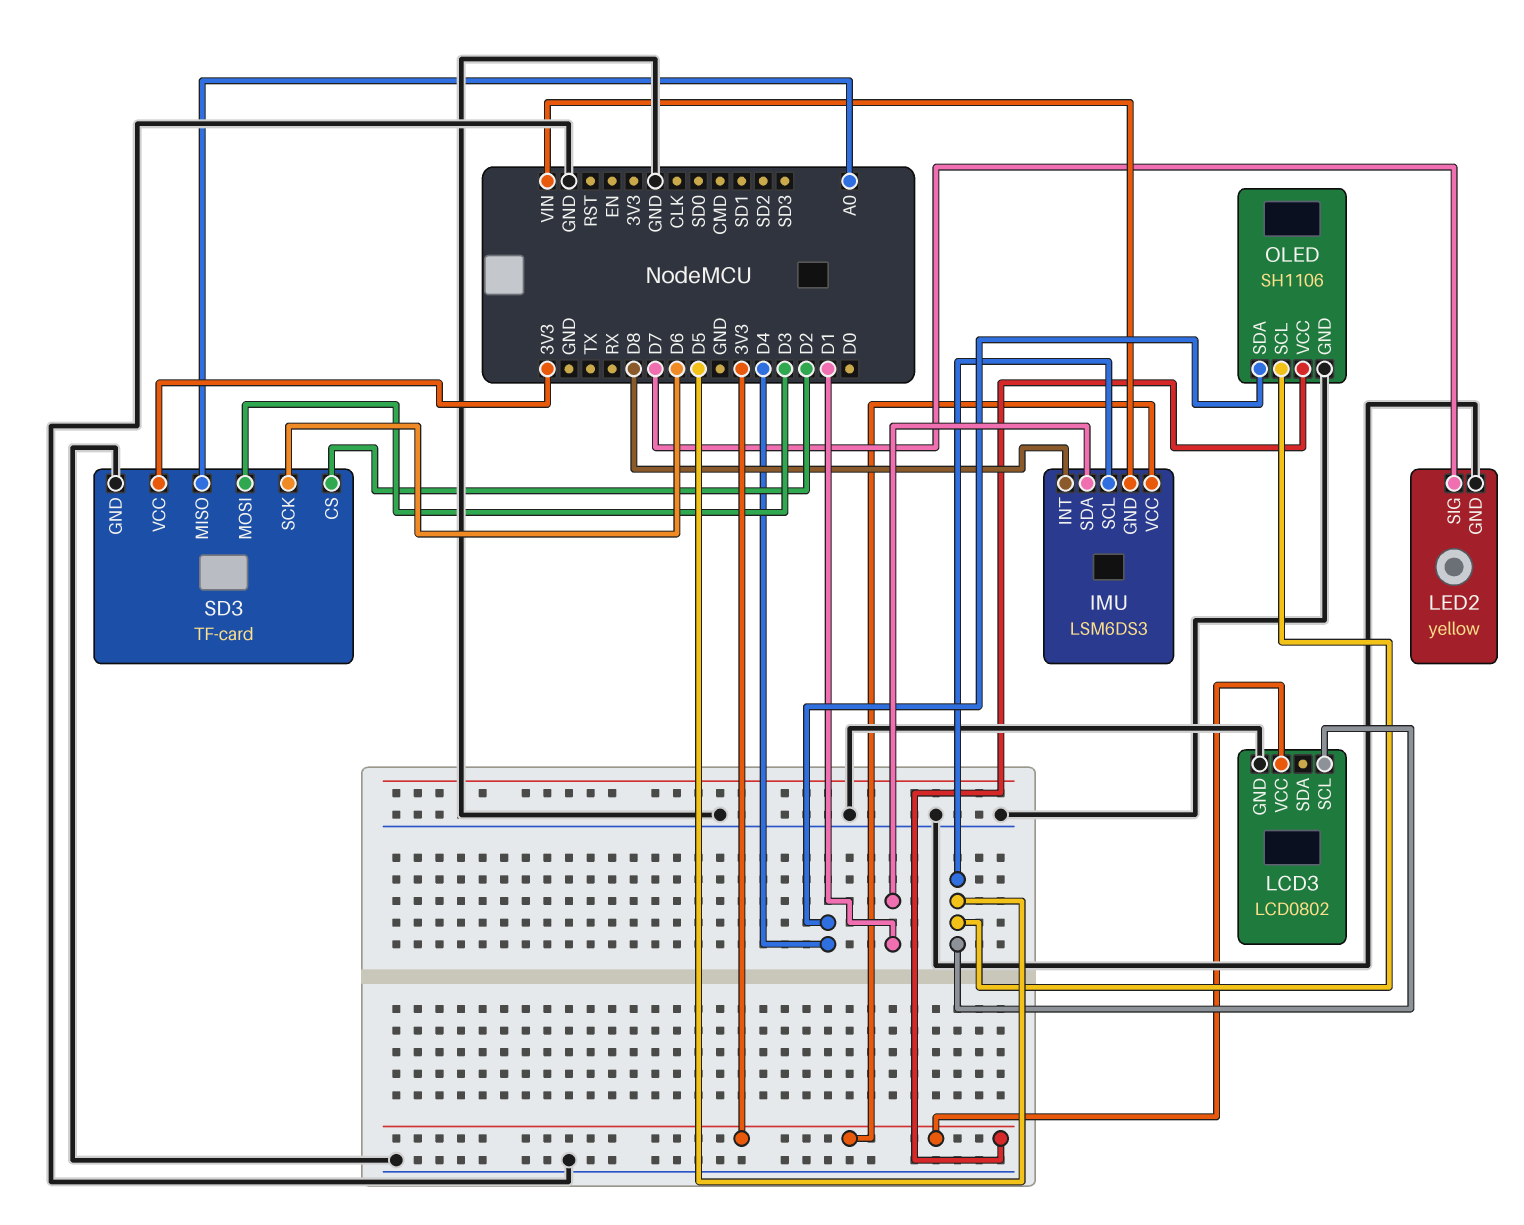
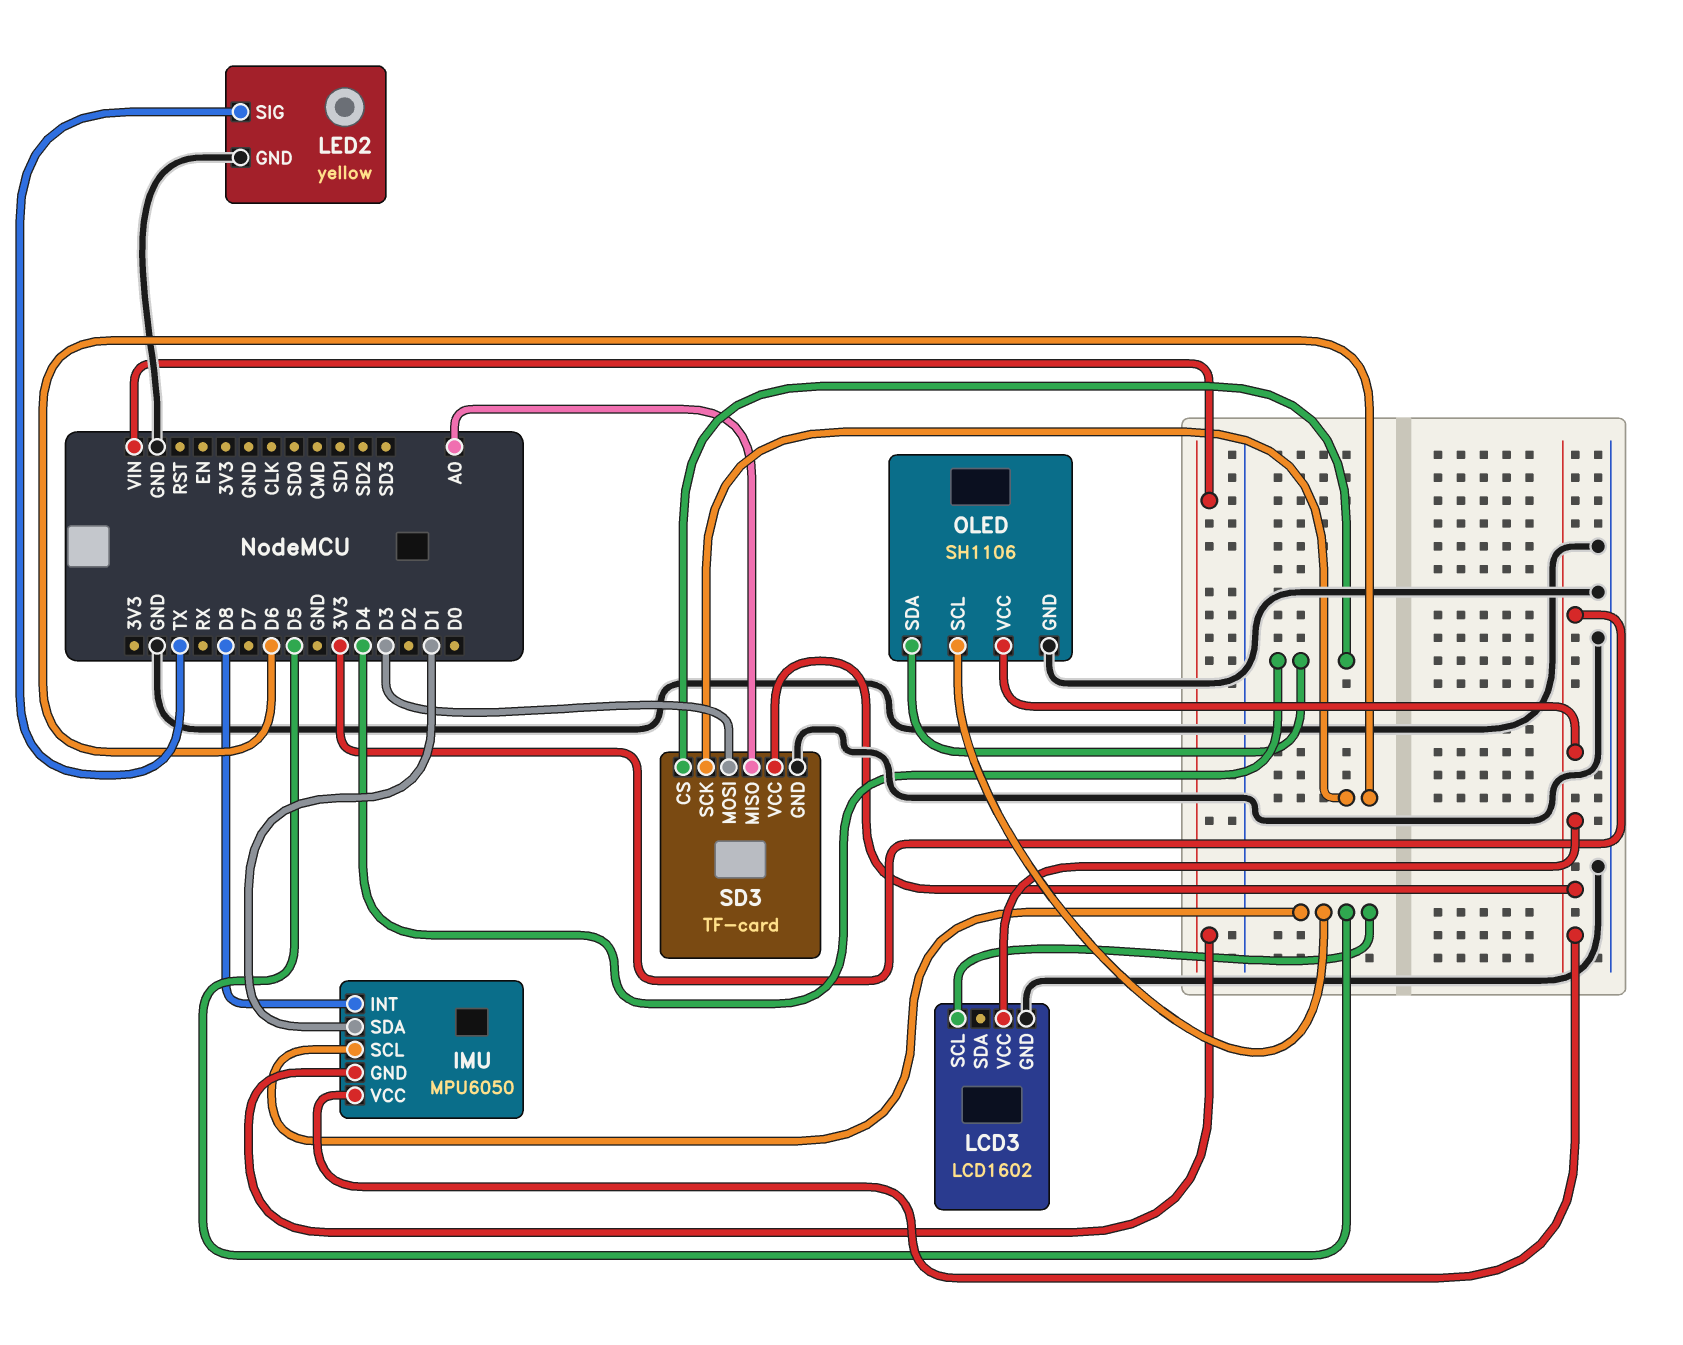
IMU: LSM6DS3 -> MPU6050
LCD3: LCD0802 -> LCD1602
LED2 pin SIG: D7 -> TX
SD3 pin CS: D2 -> D4

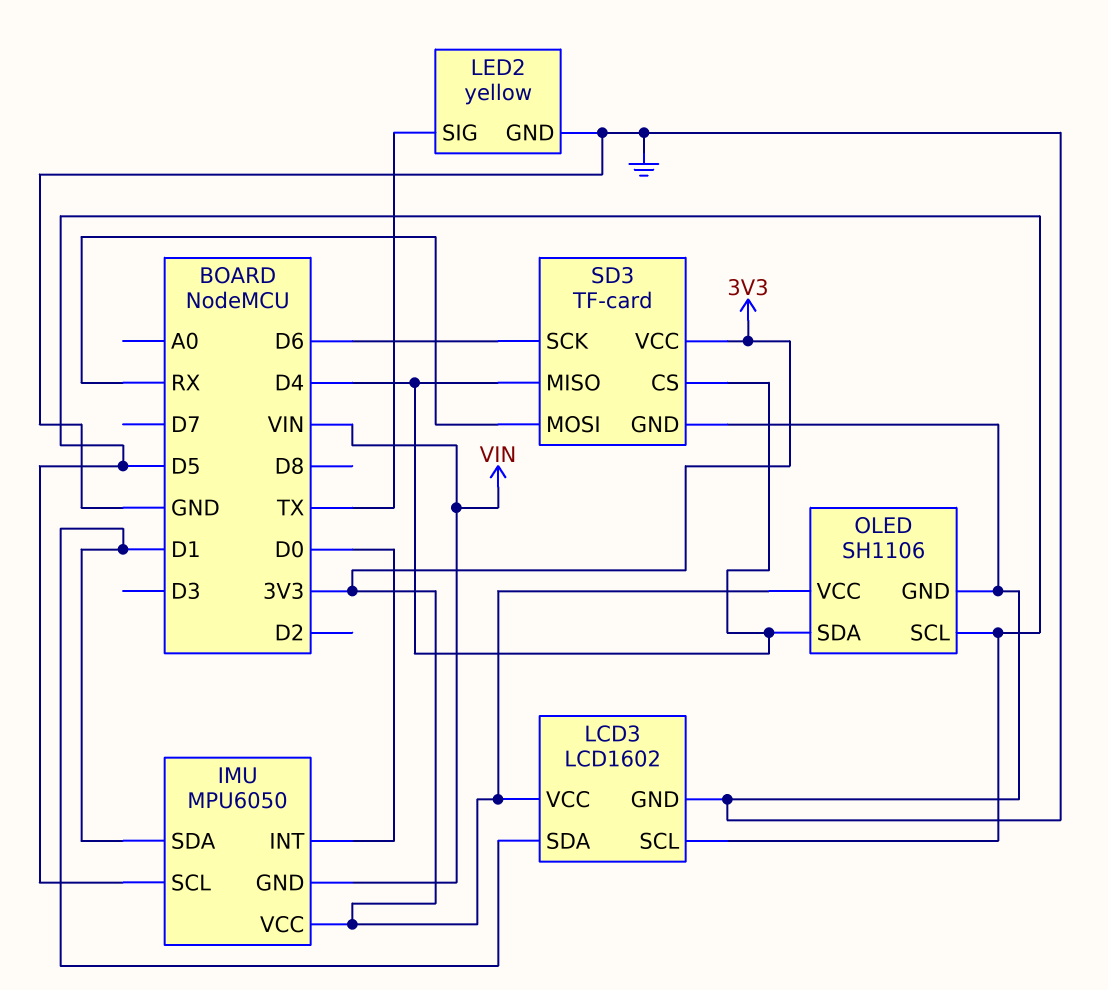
IMU pin INT: D8 -> D0
LCD3 pin SDA: none -> D1
SD3 pin MISO: A0 -> D4
SD3 pin MOSI: D3 -> RX

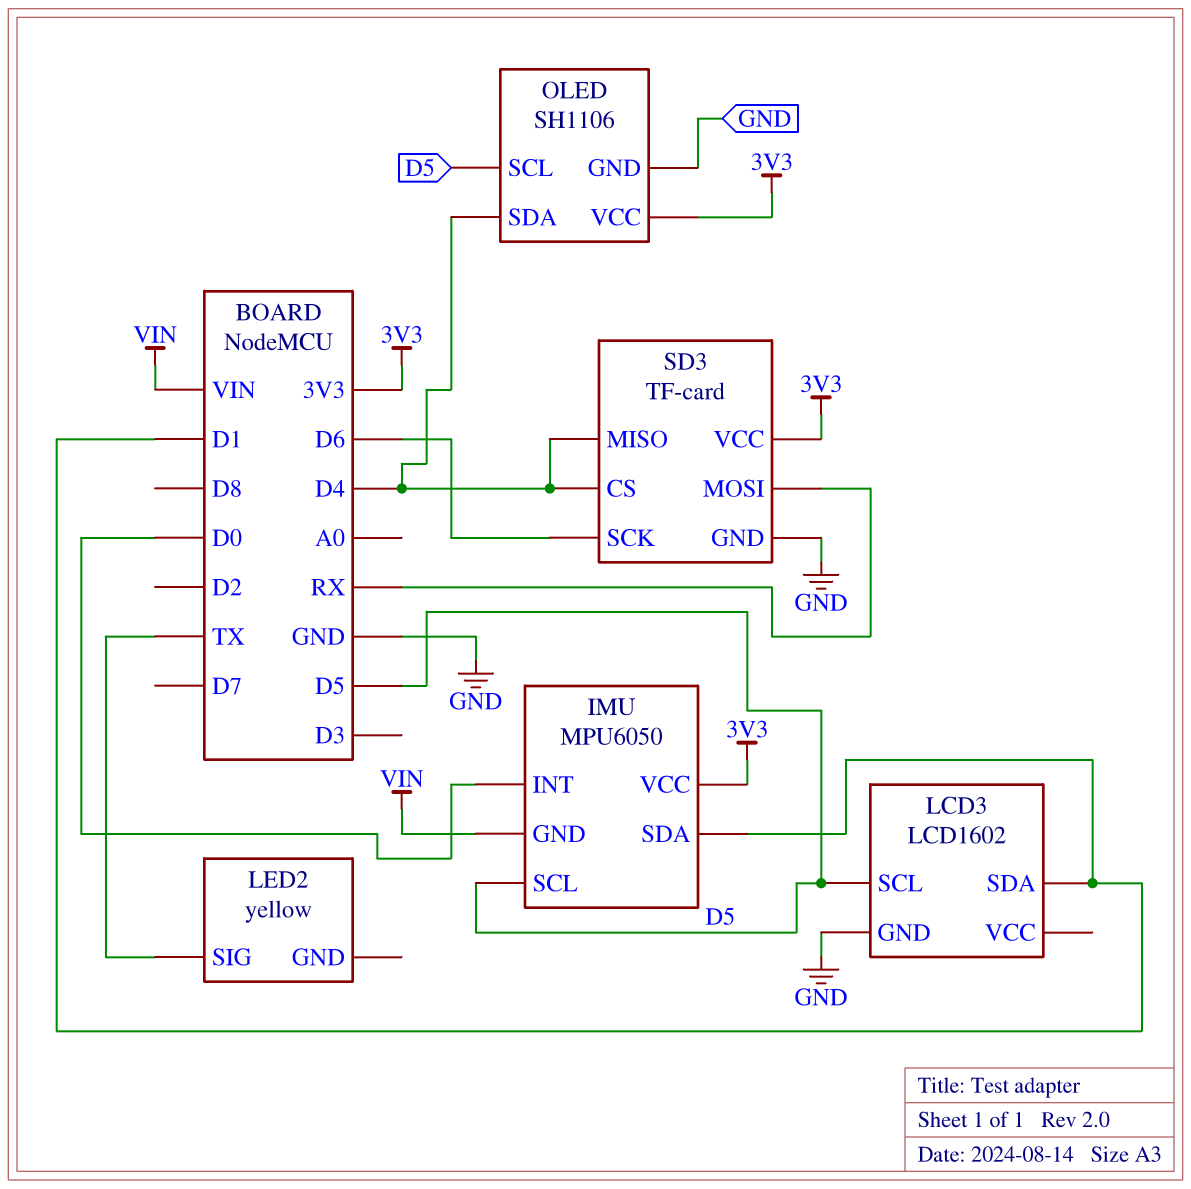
LCD3 pin VCC: 3V3 -> none
LED2 pin GND: GND -> none

